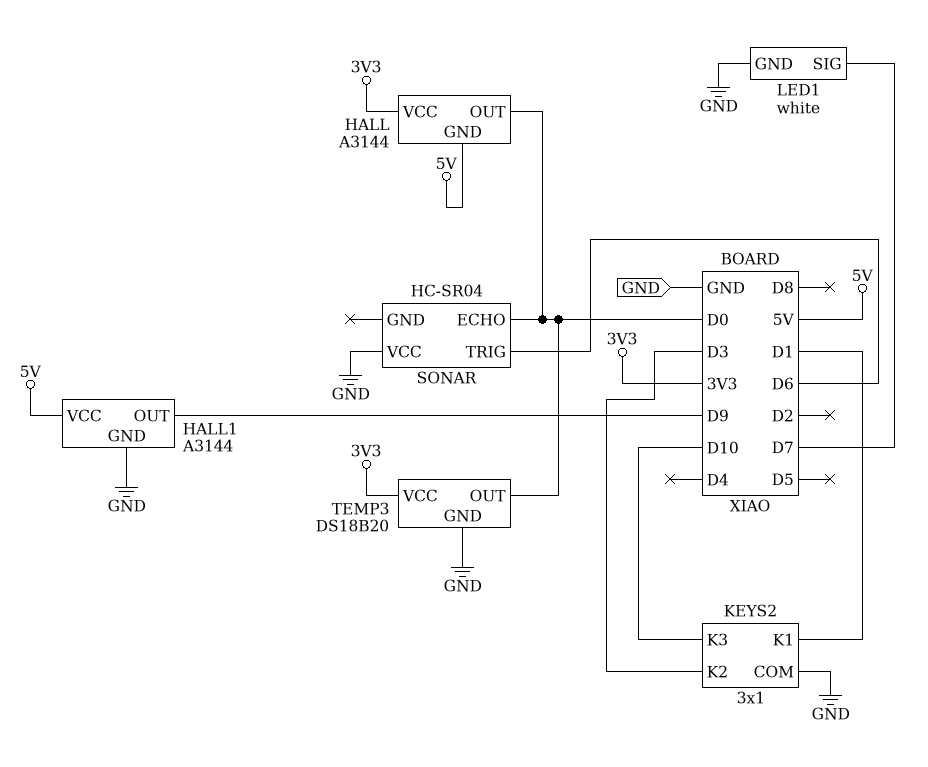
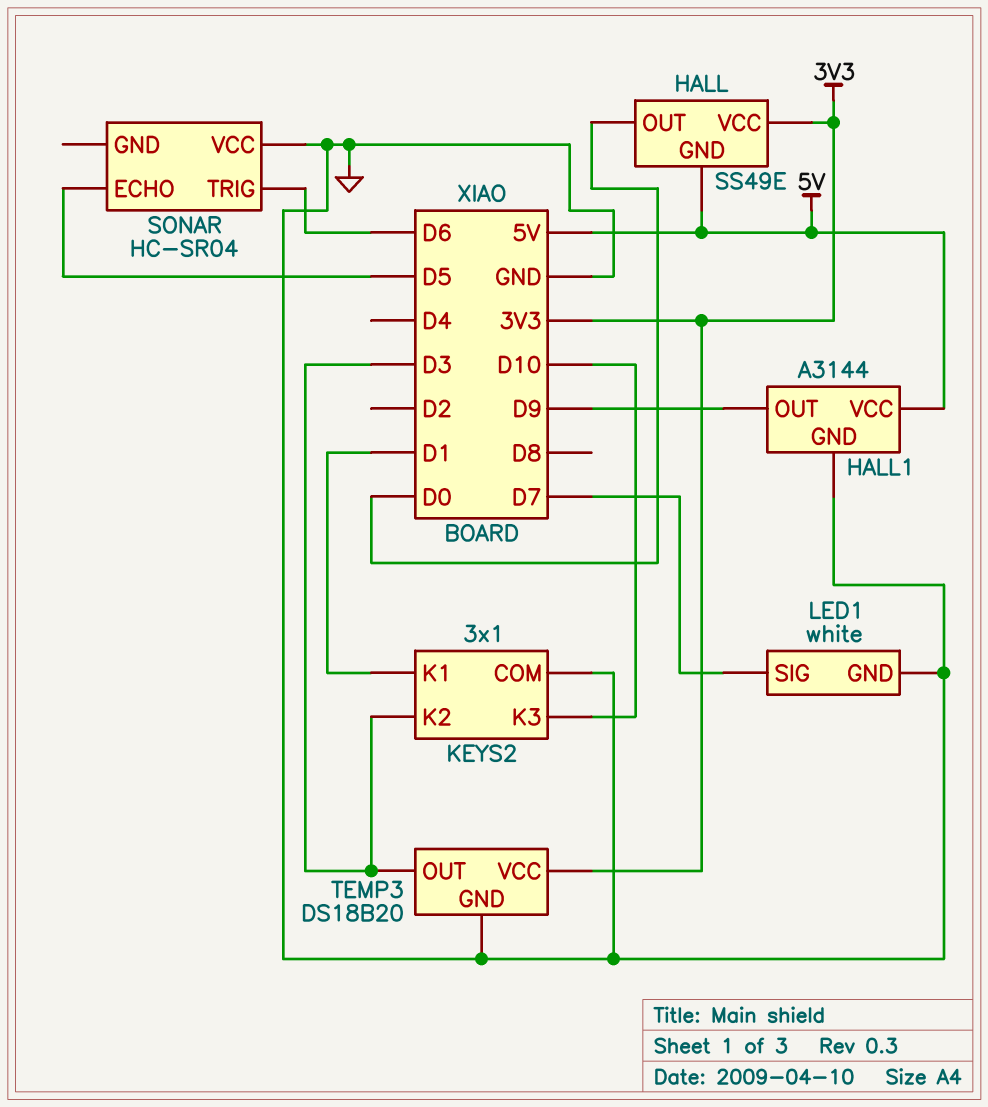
HALL: A3144 -> SS49E
SONAR pin ECHO: D0 -> D5
TEMP3 pin OUT: D0 -> D3

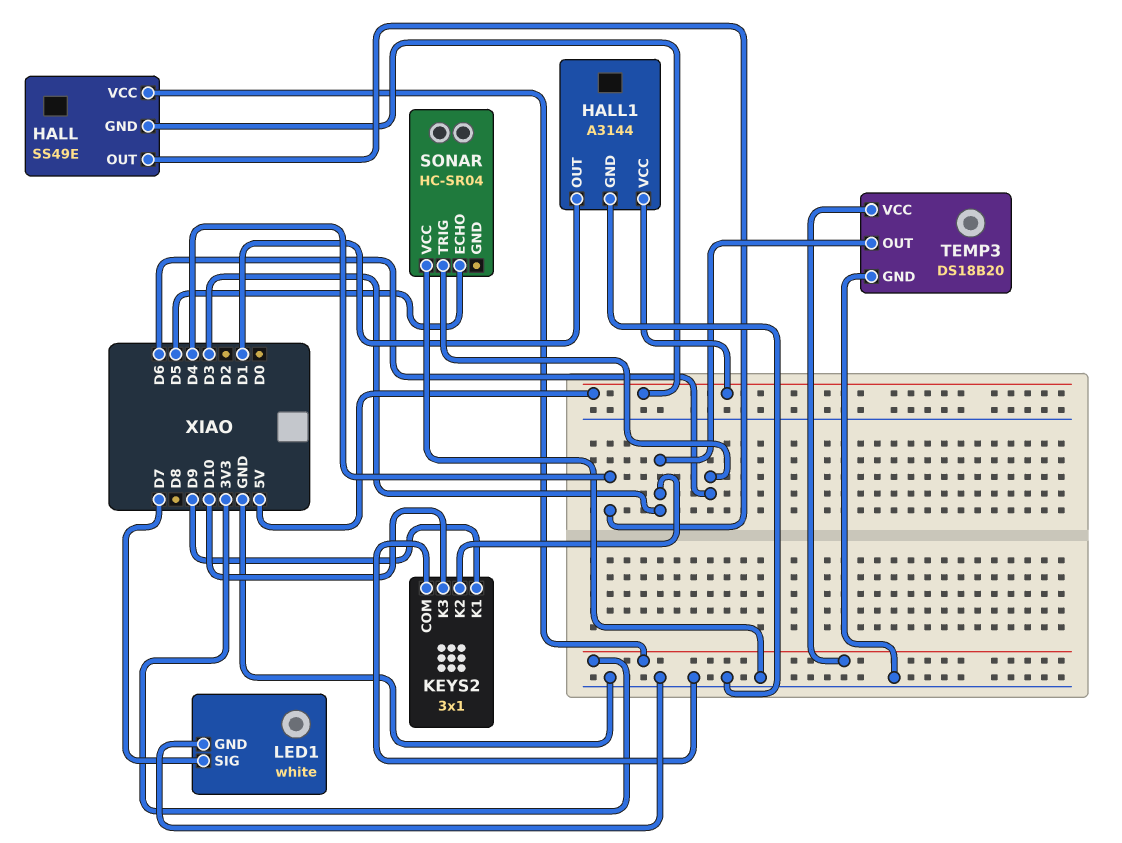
HALL pin OUT: D0 -> D4
HALL1 pin OUT: D9 -> D1
KEYS2 pin K1: D1 -> D9

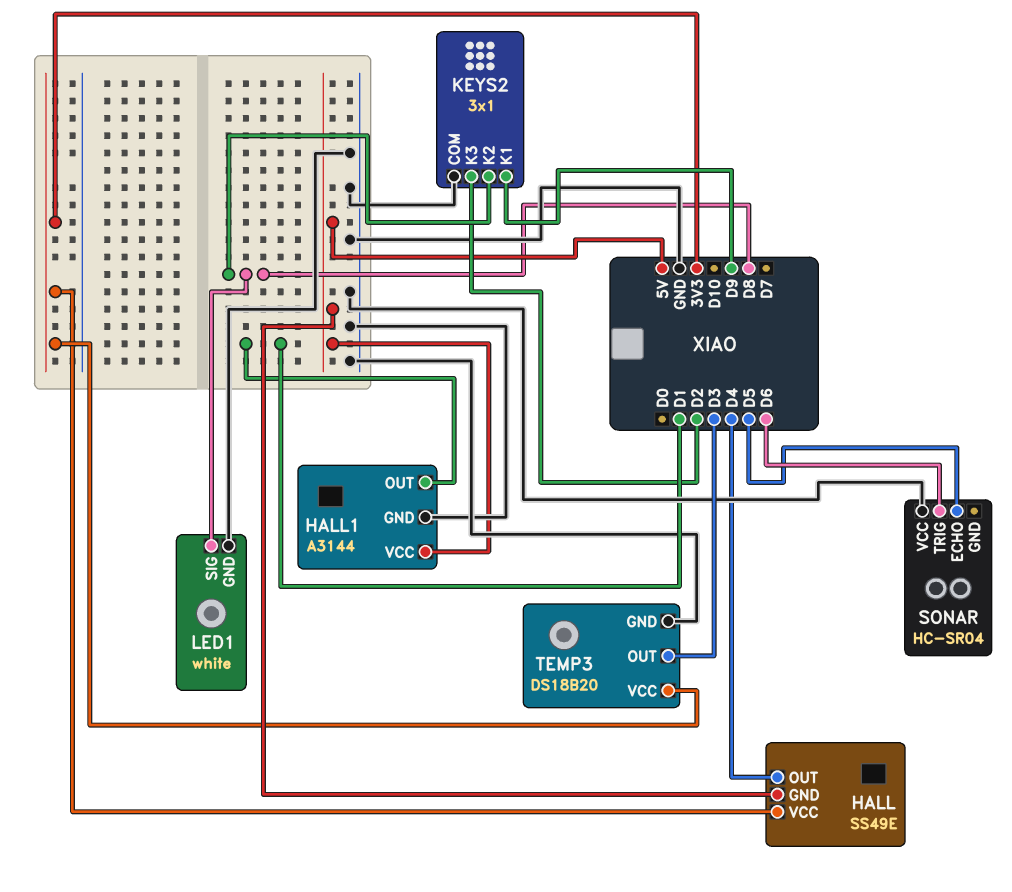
KEYS2 pin K2: D3 -> D8
KEYS2 pin K3: D10 -> D2
LED1 pin SIG: D7 -> D8

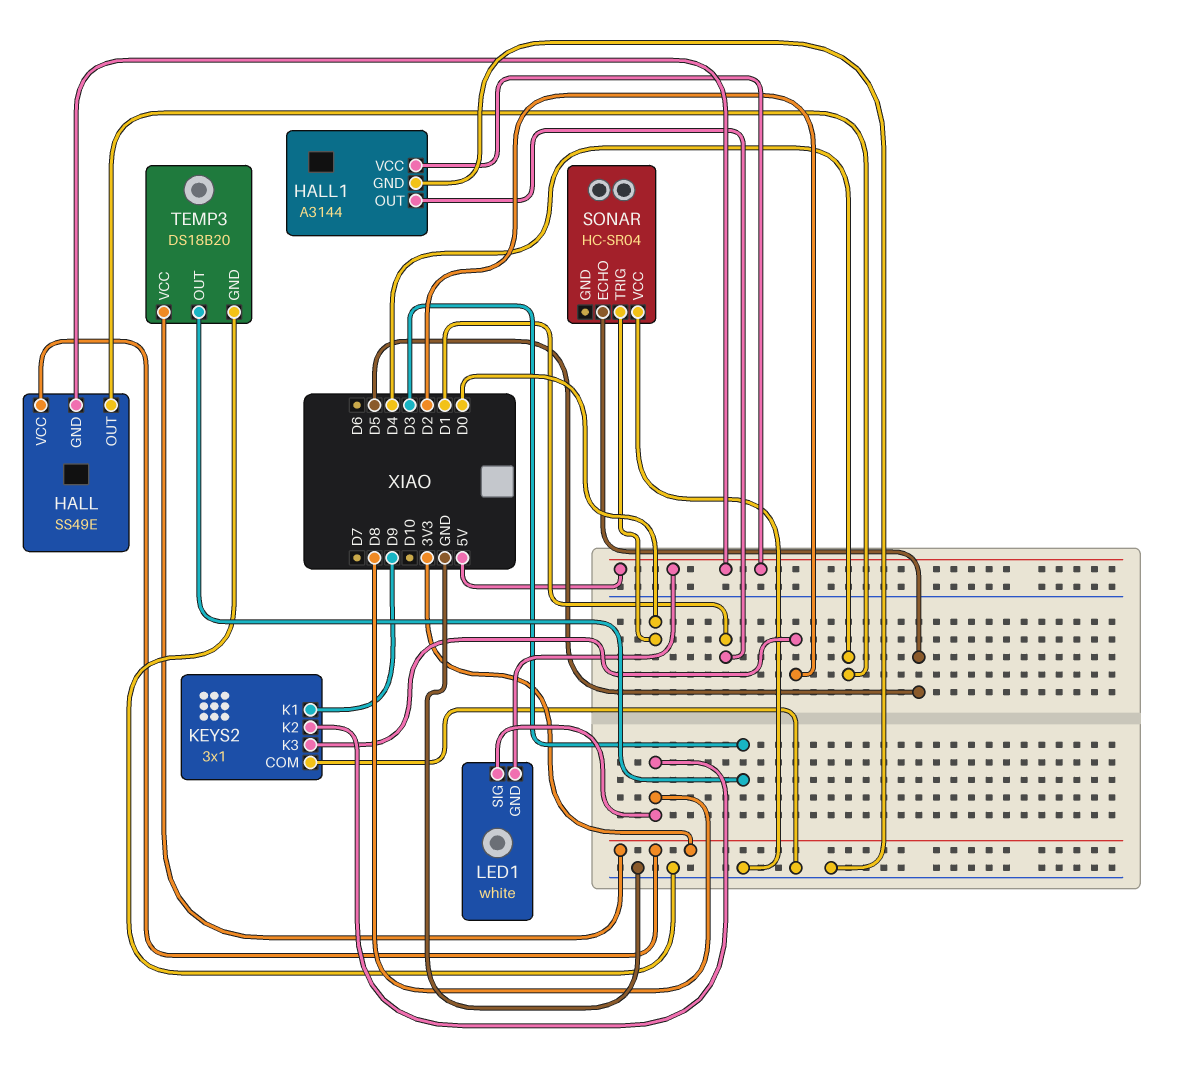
LED1 pin GND: GND -> 5V
SONAR pin TRIG: D6 -> D0

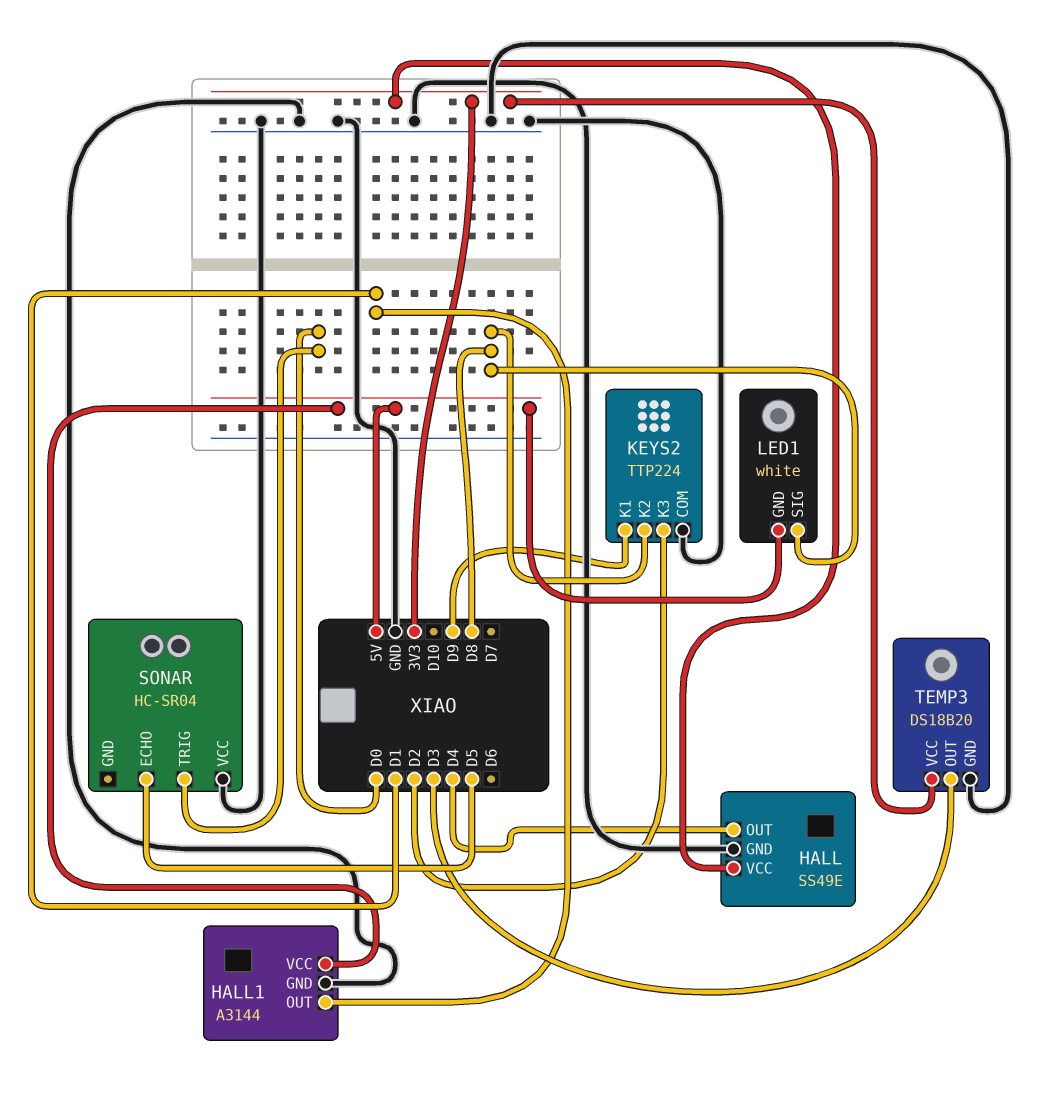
HALL pin GND: 5V -> GND
KEYS2: 3x1 -> TTP224

